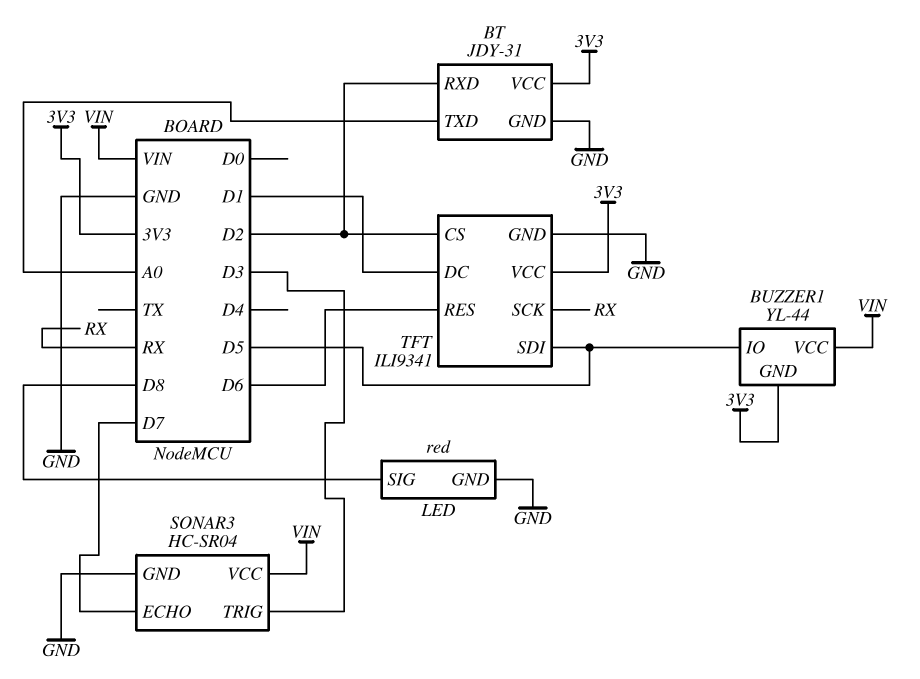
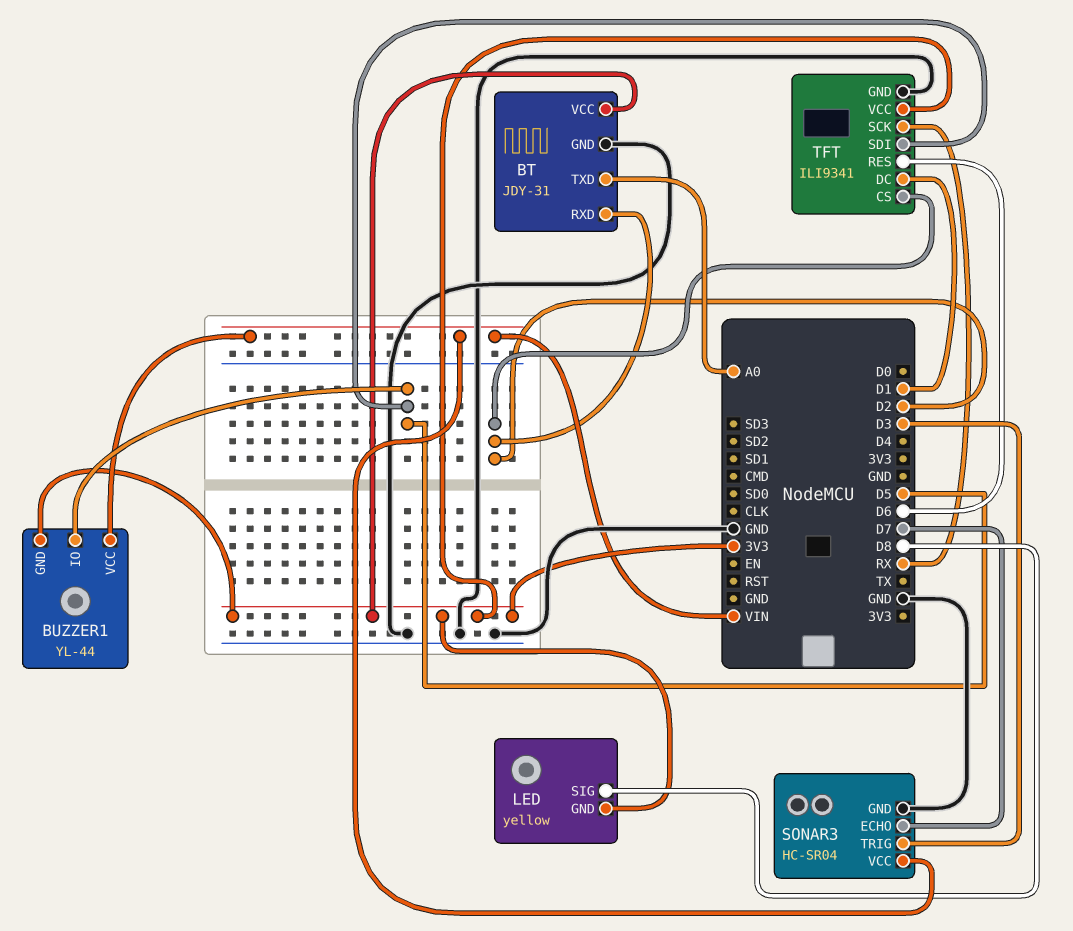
LED: red -> yellow
LED pin GND: GND -> 3V3

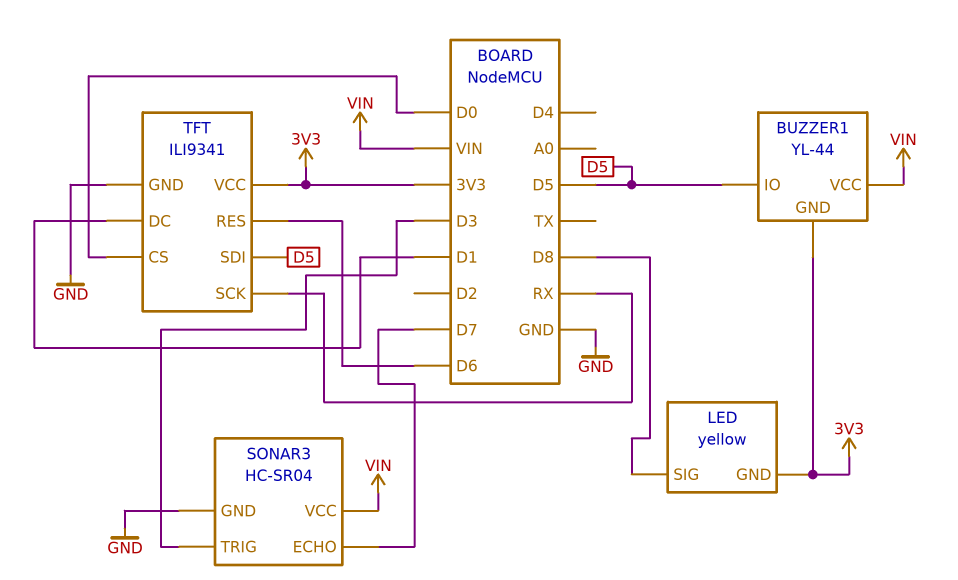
BT: JDY-31 -> none
BT pin GND: GND -> none
BT pin RXD: D2 -> none
BT pin TXD: A0 -> none
BT pin VCC: 3V3 -> none
TFT pin CS: D2 -> D0

